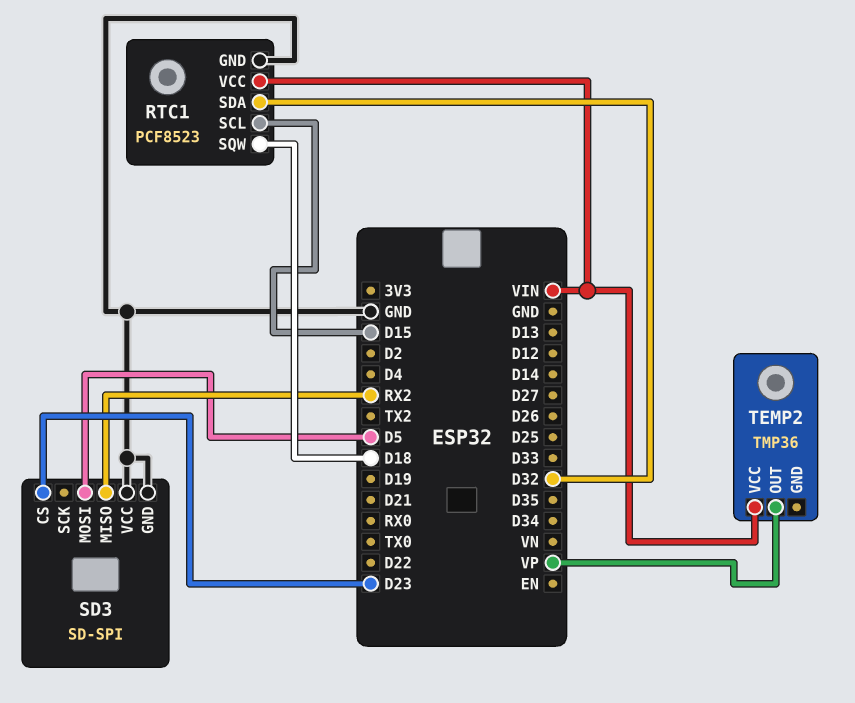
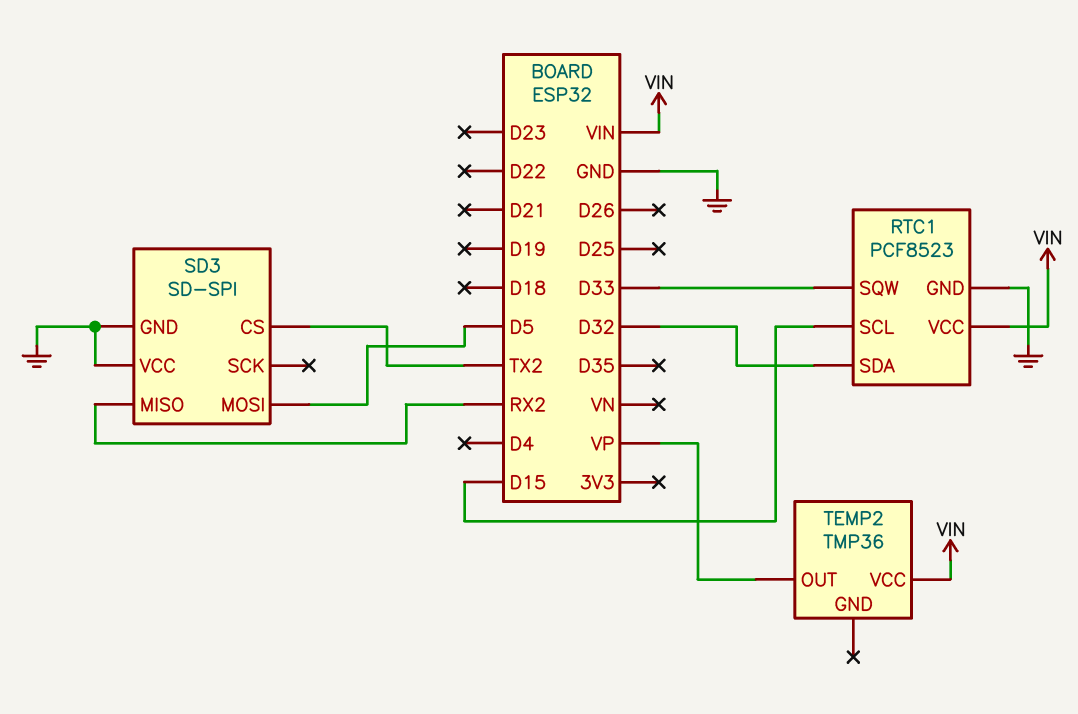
RTC1 pin SQW: D18 -> D33
SD3 pin CS: D23 -> TX2

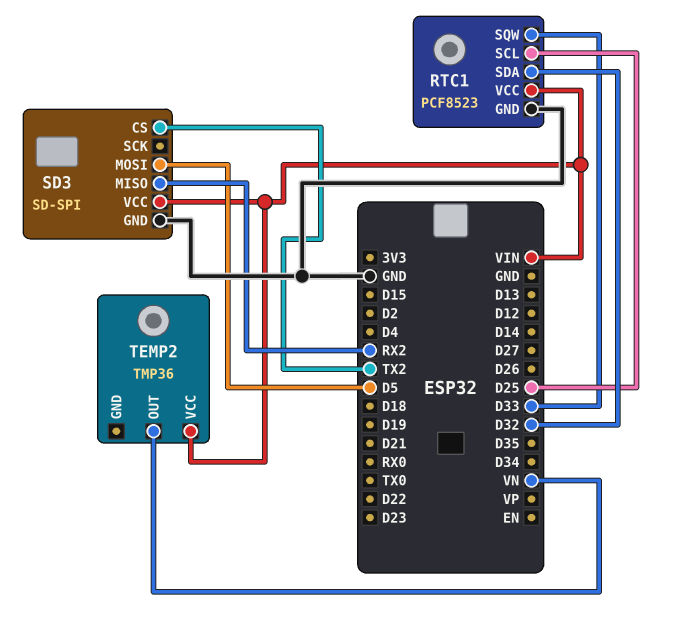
RTC1 pin SCL: D15 -> D25
SD3 pin VCC: GND -> VIN
TEMP2 pin OUT: VP -> VN

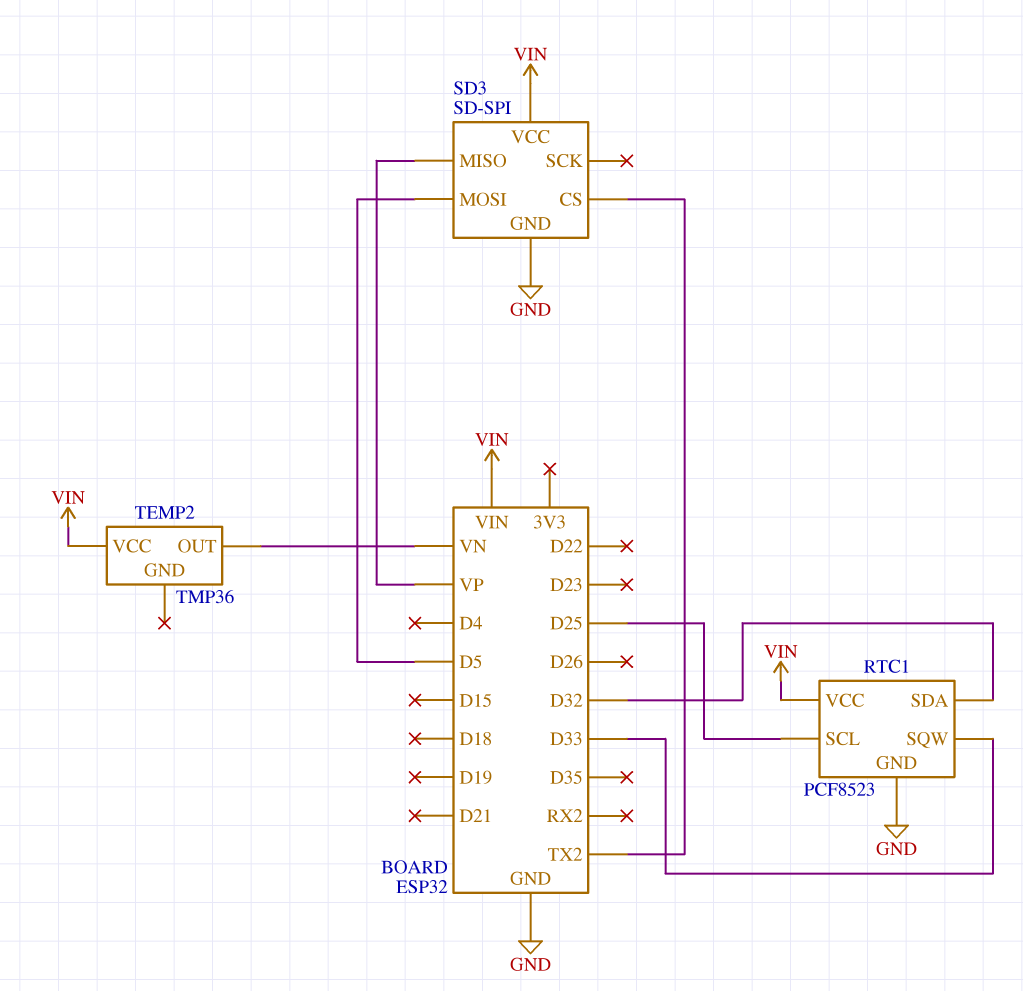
SD3 pin MISO: RX2 -> VP

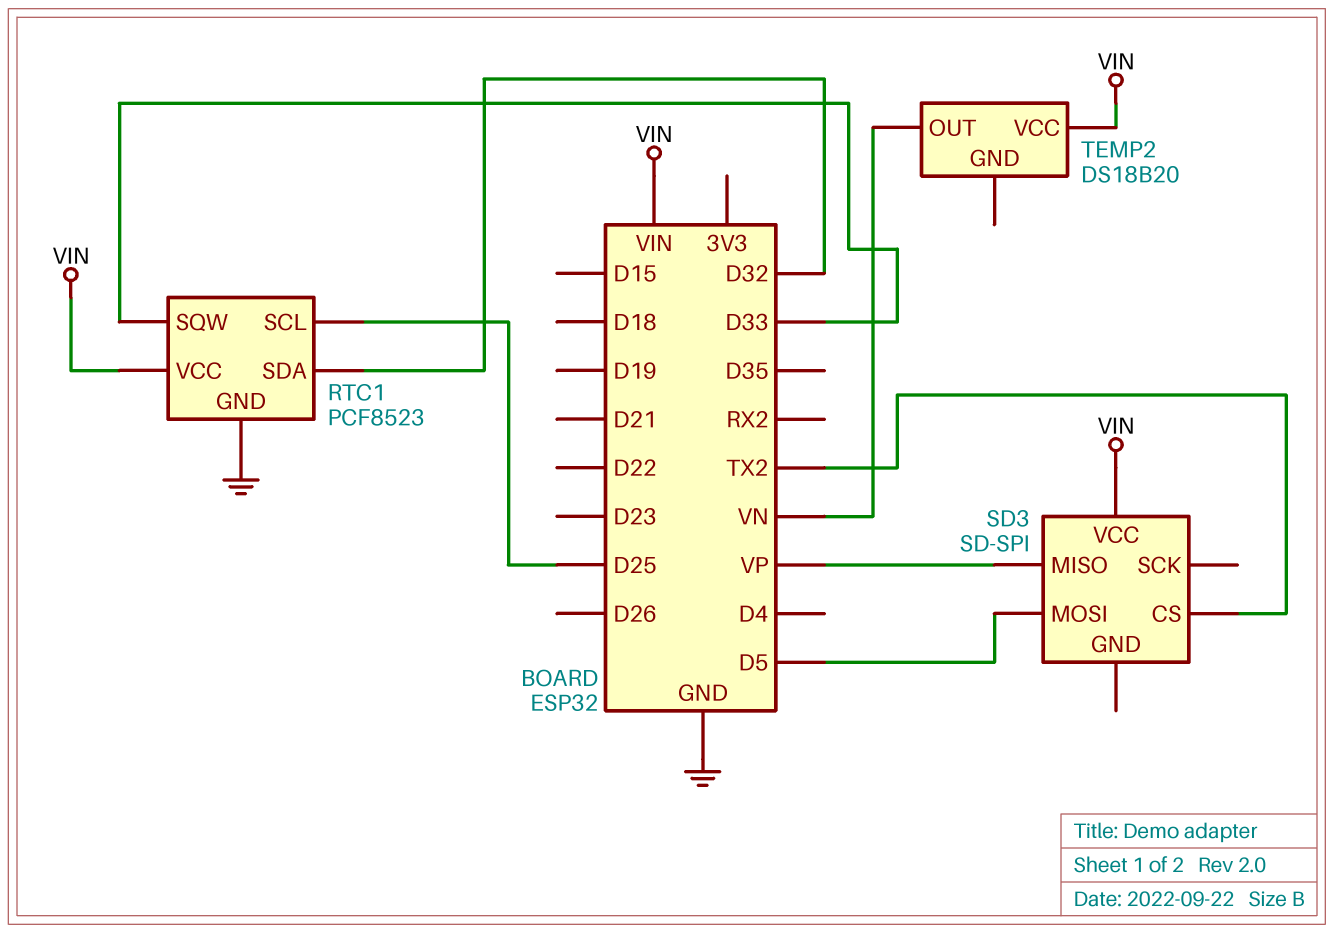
SD3 pin GND: GND -> none
TEMP2: TMP36 -> DS18B20

